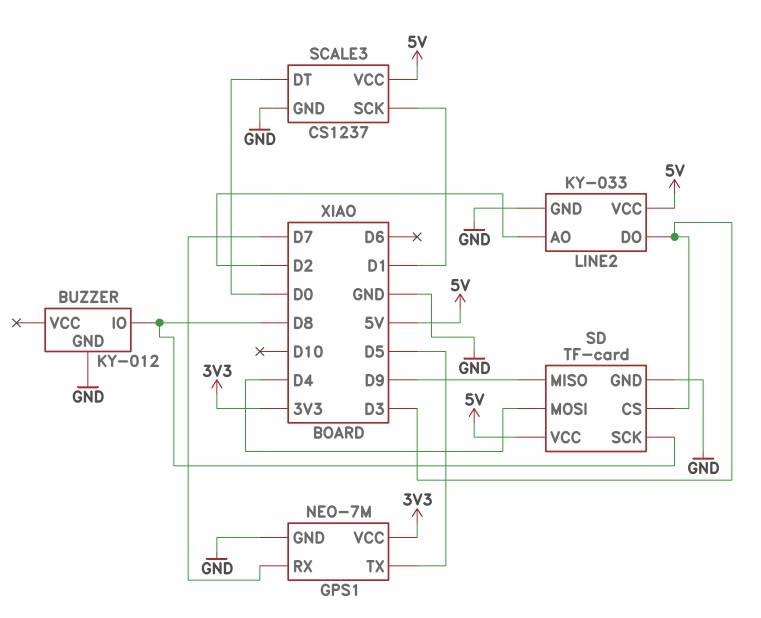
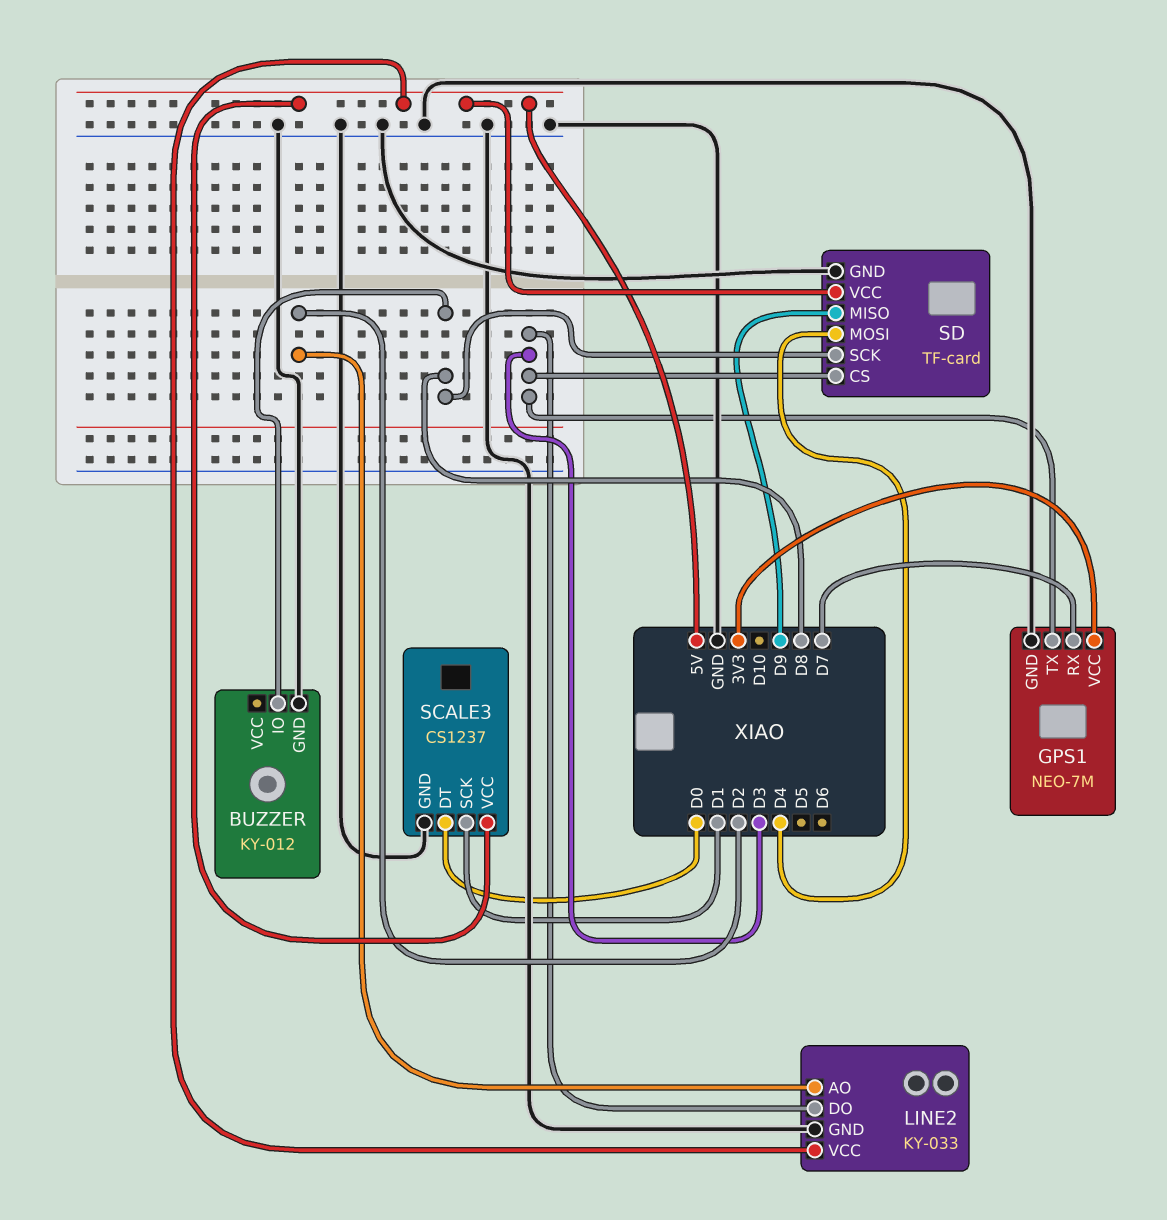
GPS1 pin TX: D5 -> D3

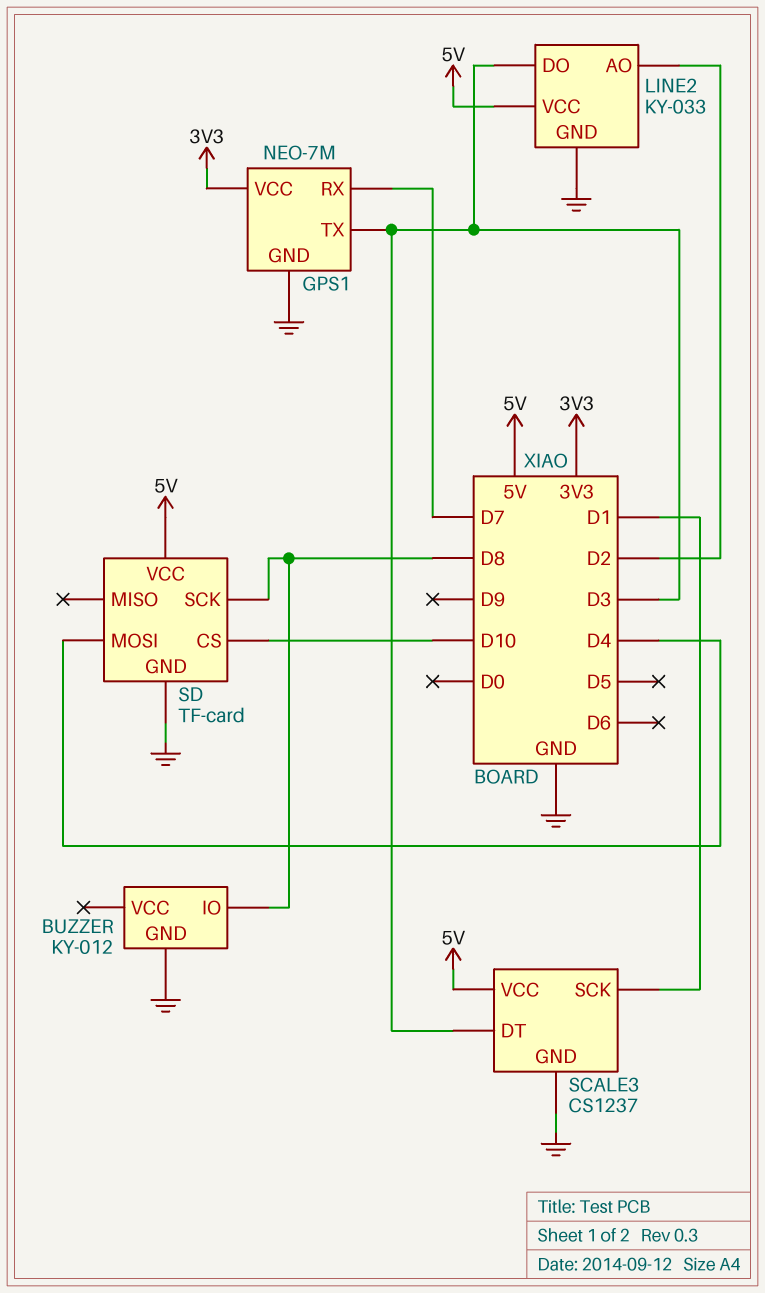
SCALE3 pin DT: D0 -> D3
SD pin CS: D3 -> D10
SD pin MISO: D9 -> none

